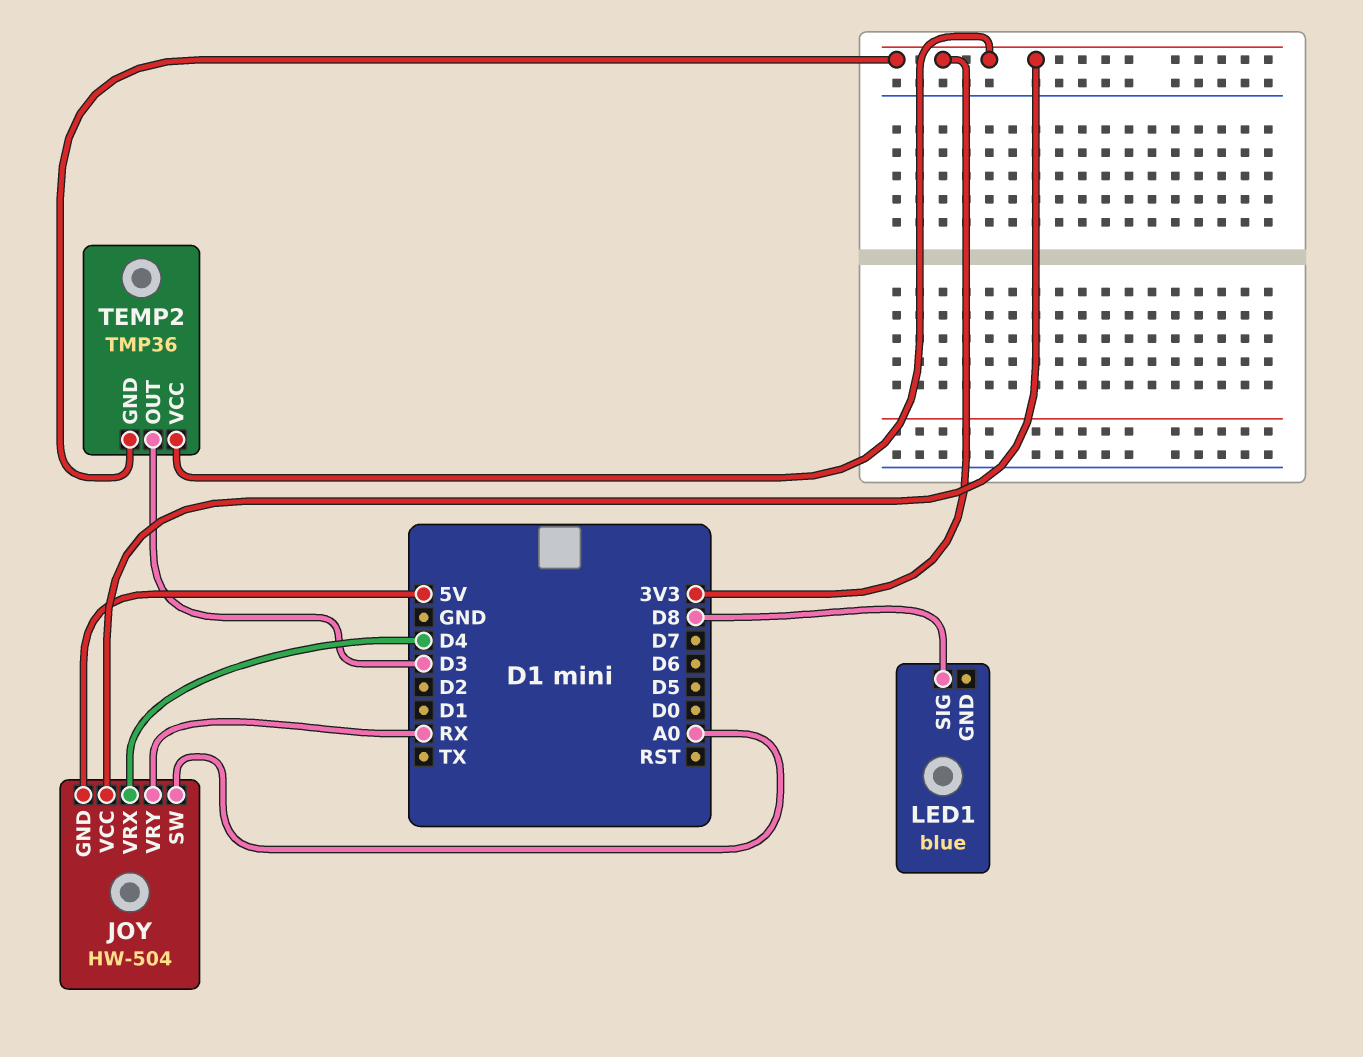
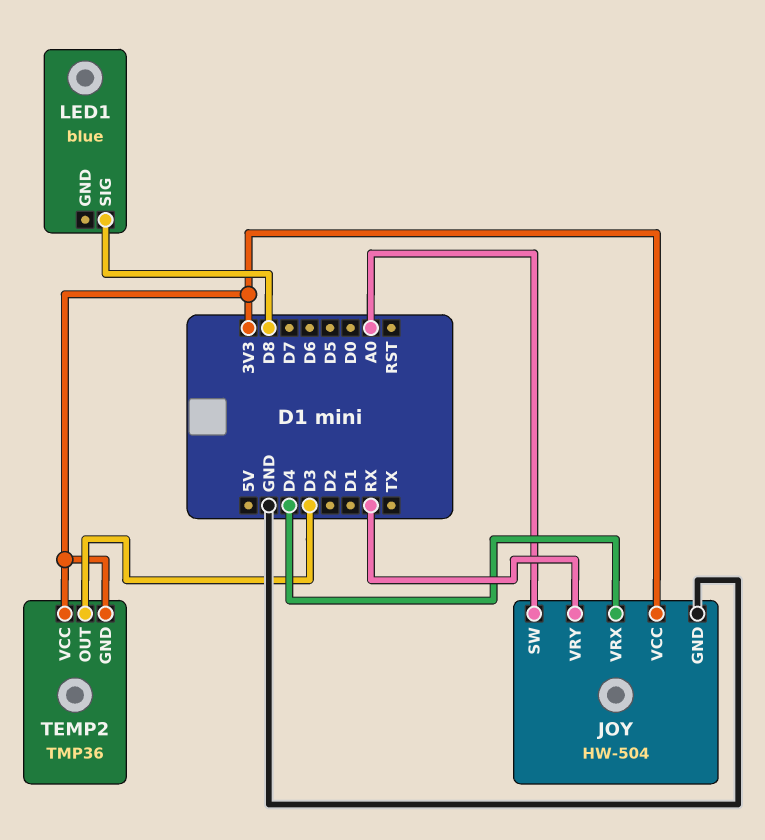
JOY pin GND: 5V -> GND

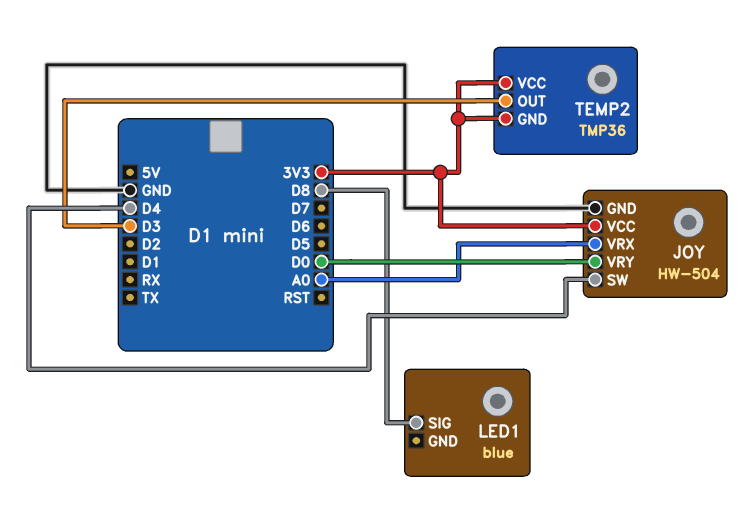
JOY pin SW: A0 -> D4
JOY pin VRX: D4 -> A0
JOY pin VRY: RX -> D0

